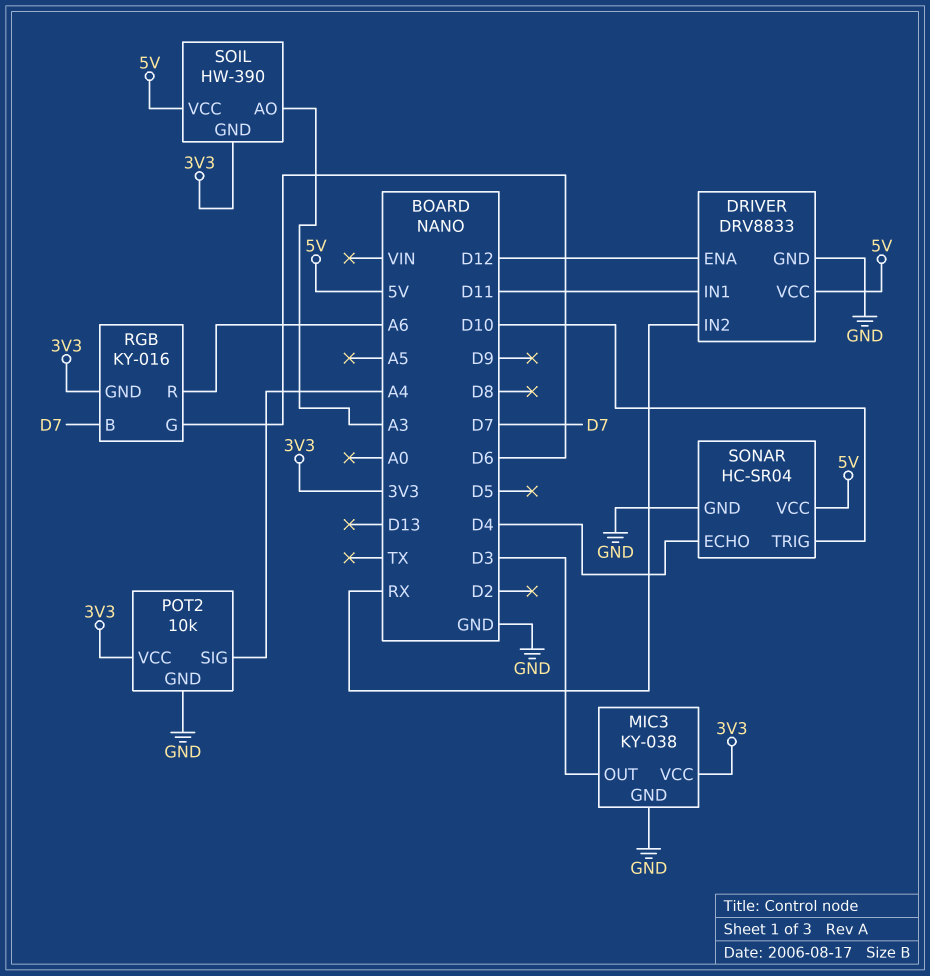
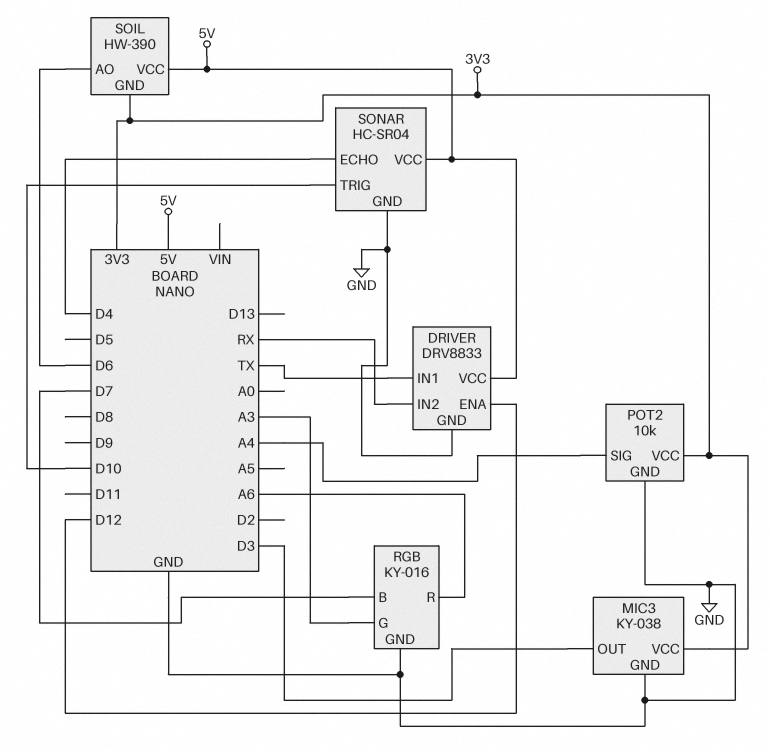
DRIVER pin IN1: D11 -> TX
RGB pin G: D6 -> A3
RGB pin GND: 3V3 -> GND
SOIL pin AO: A3 -> D6

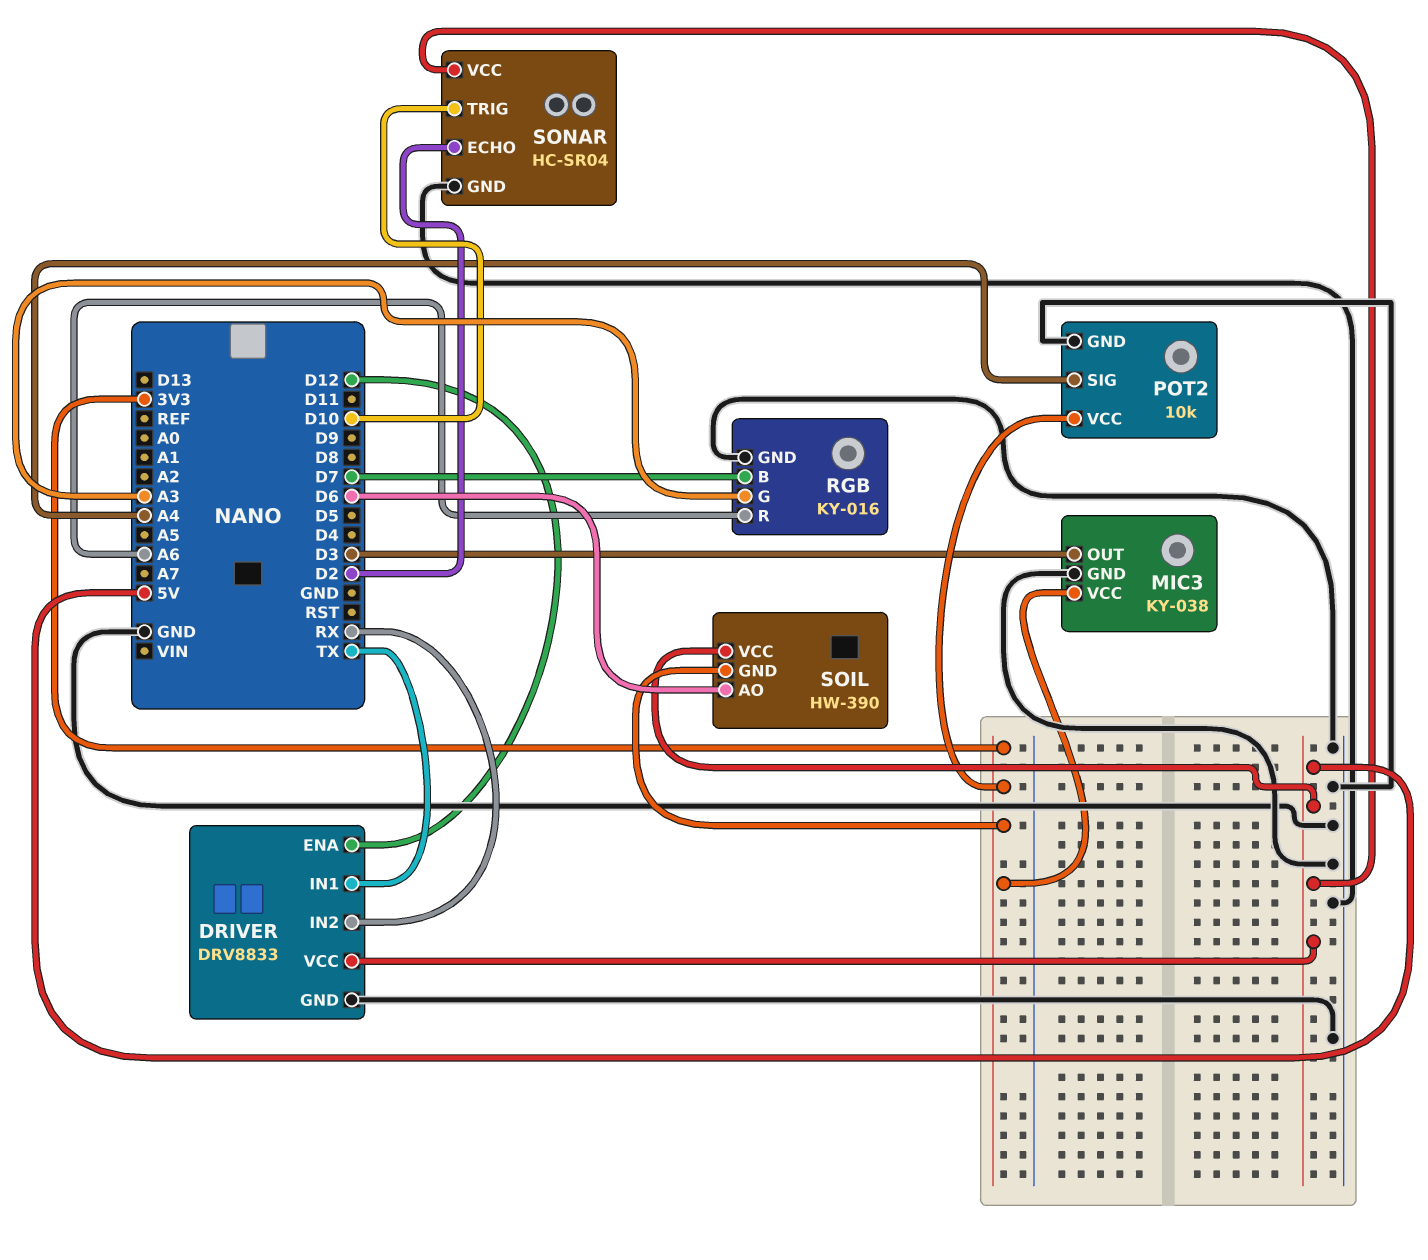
SONAR pin ECHO: D4 -> D2

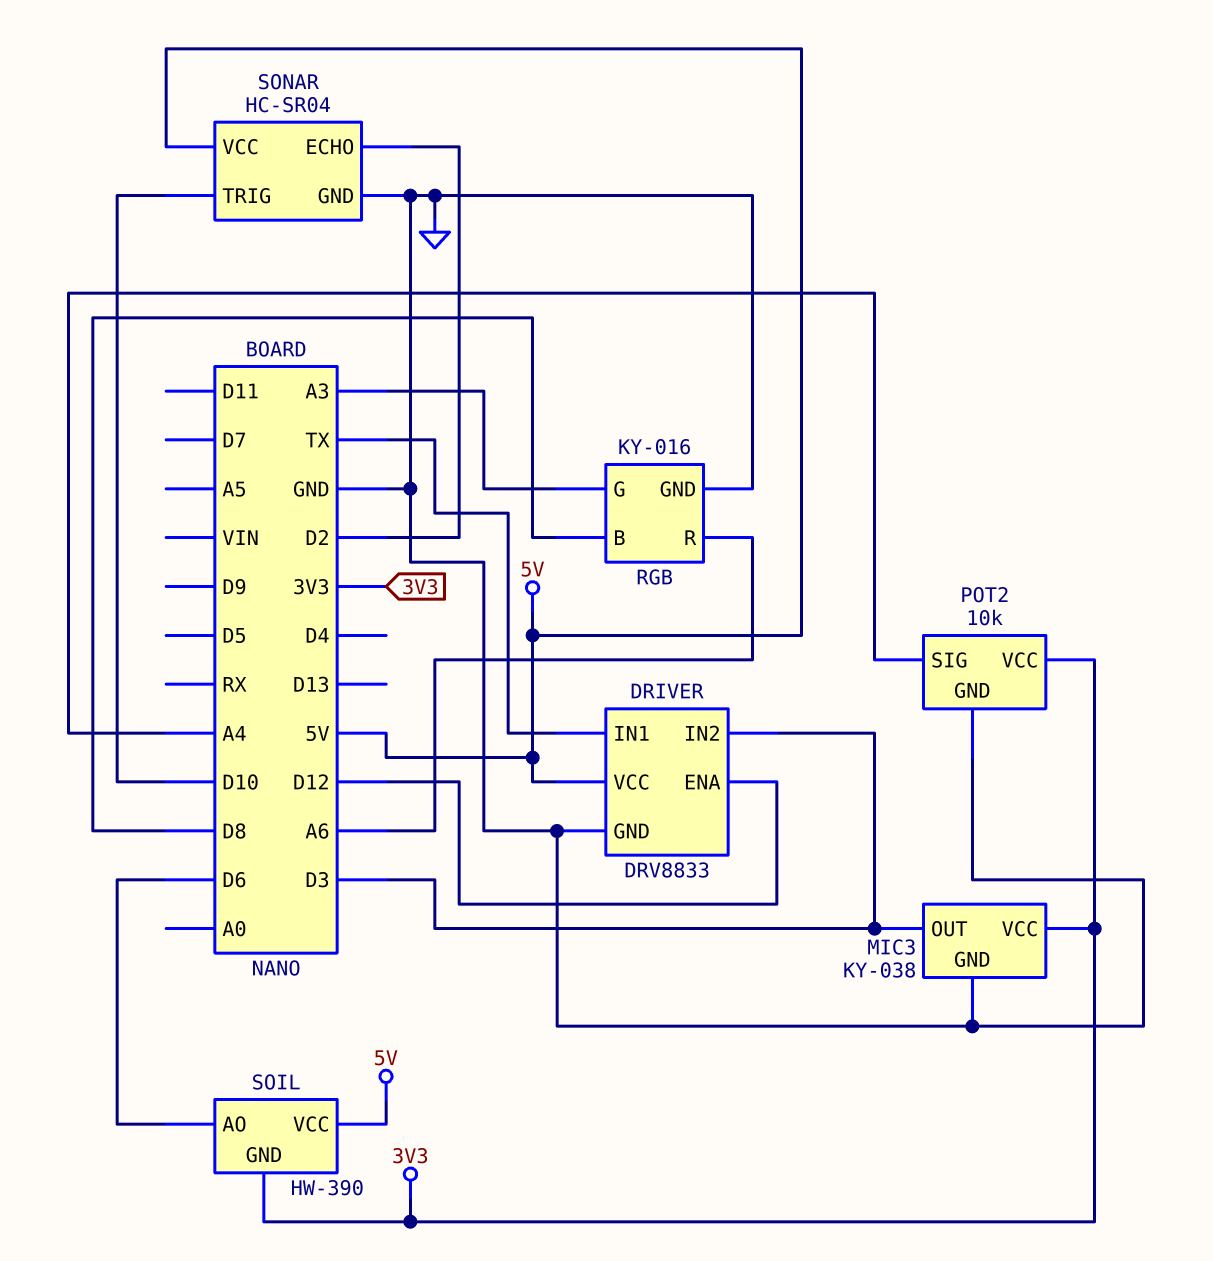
DRIVER pin IN2: RX -> D3
RGB pin B: D7 -> D8

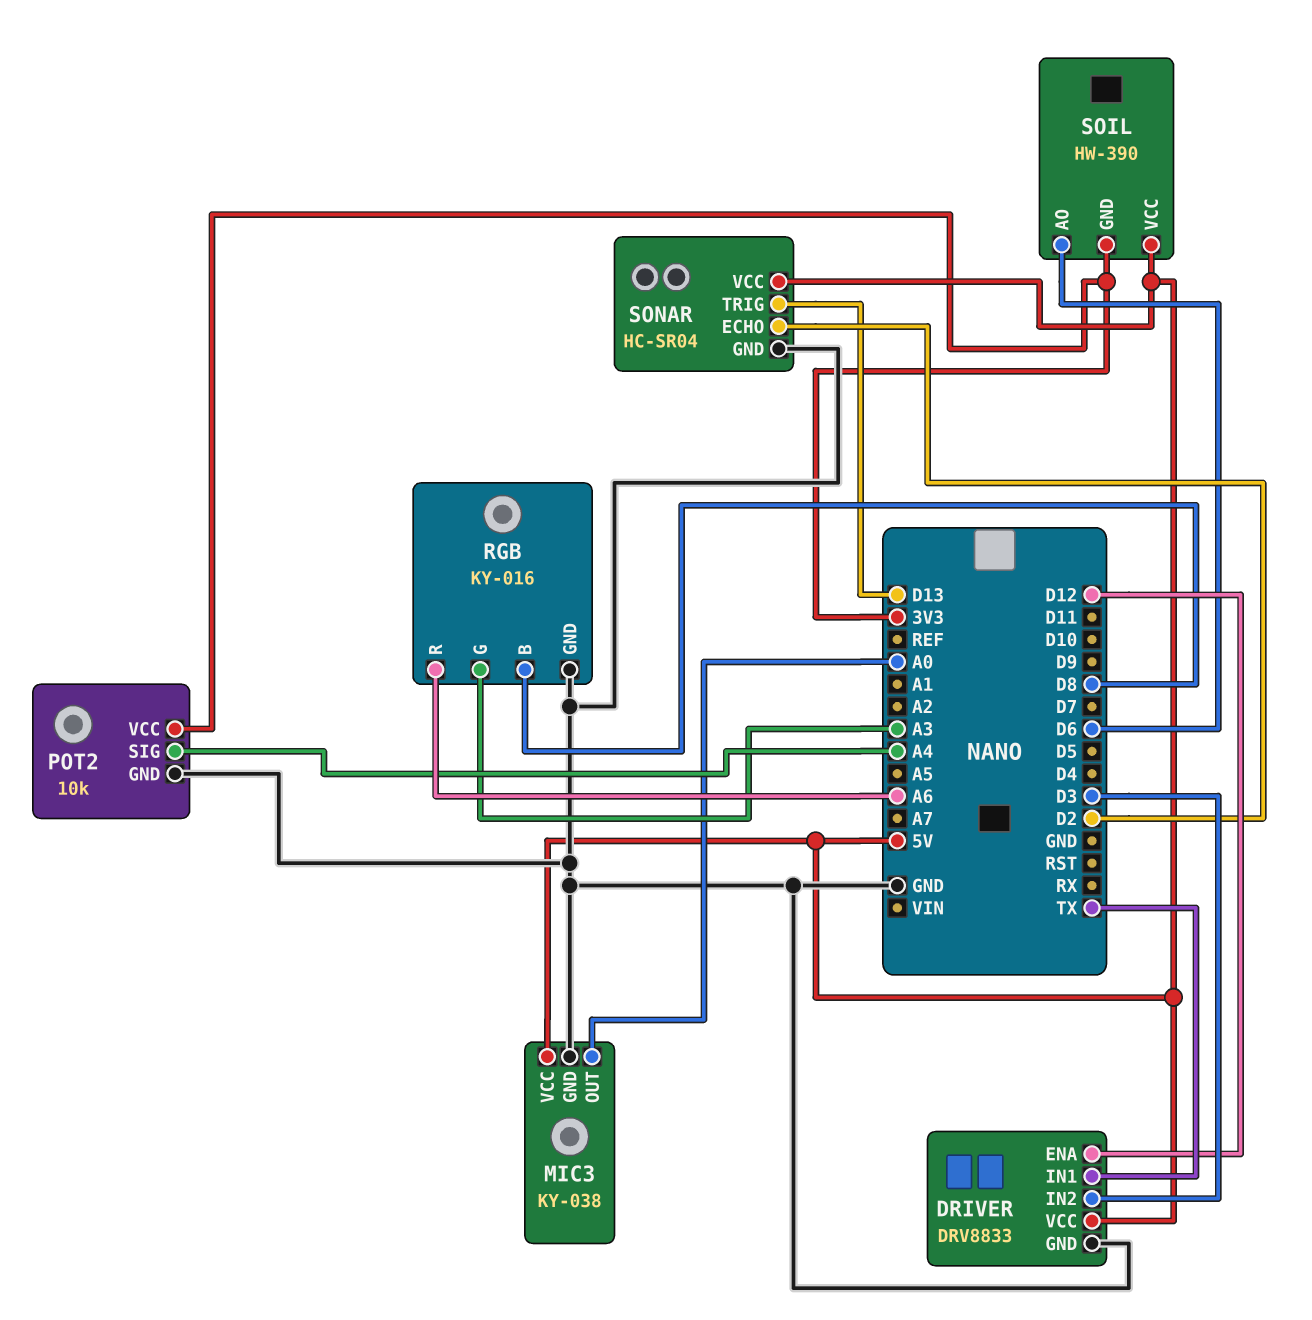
MIC3 pin OUT: D3 -> A0
MIC3 pin VCC: 3V3 -> 5V
SONAR pin TRIG: D10 -> D13

